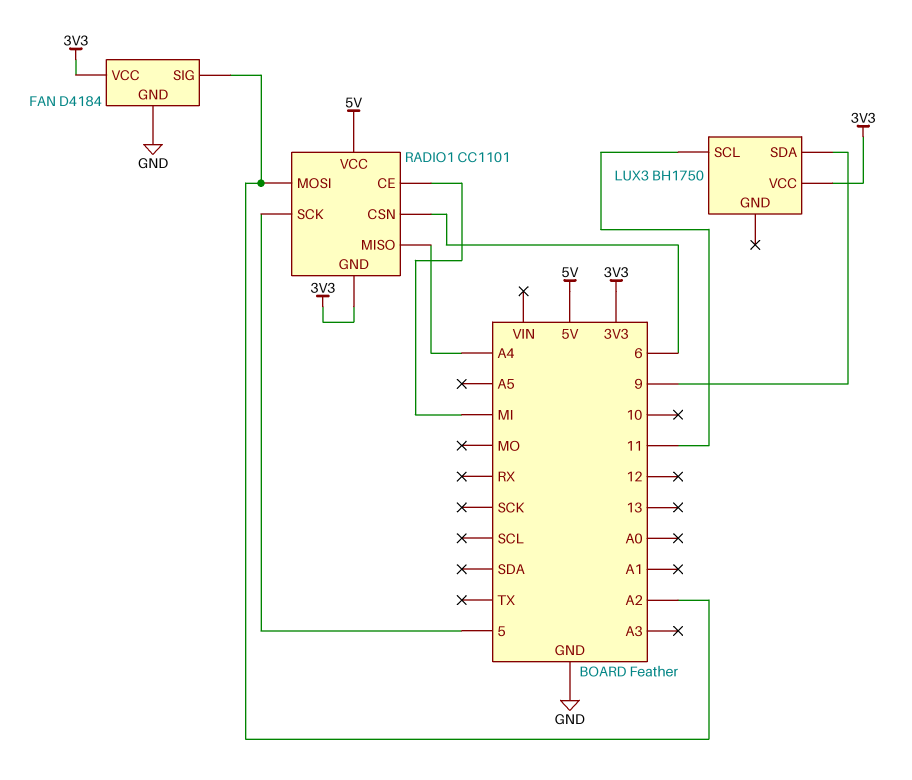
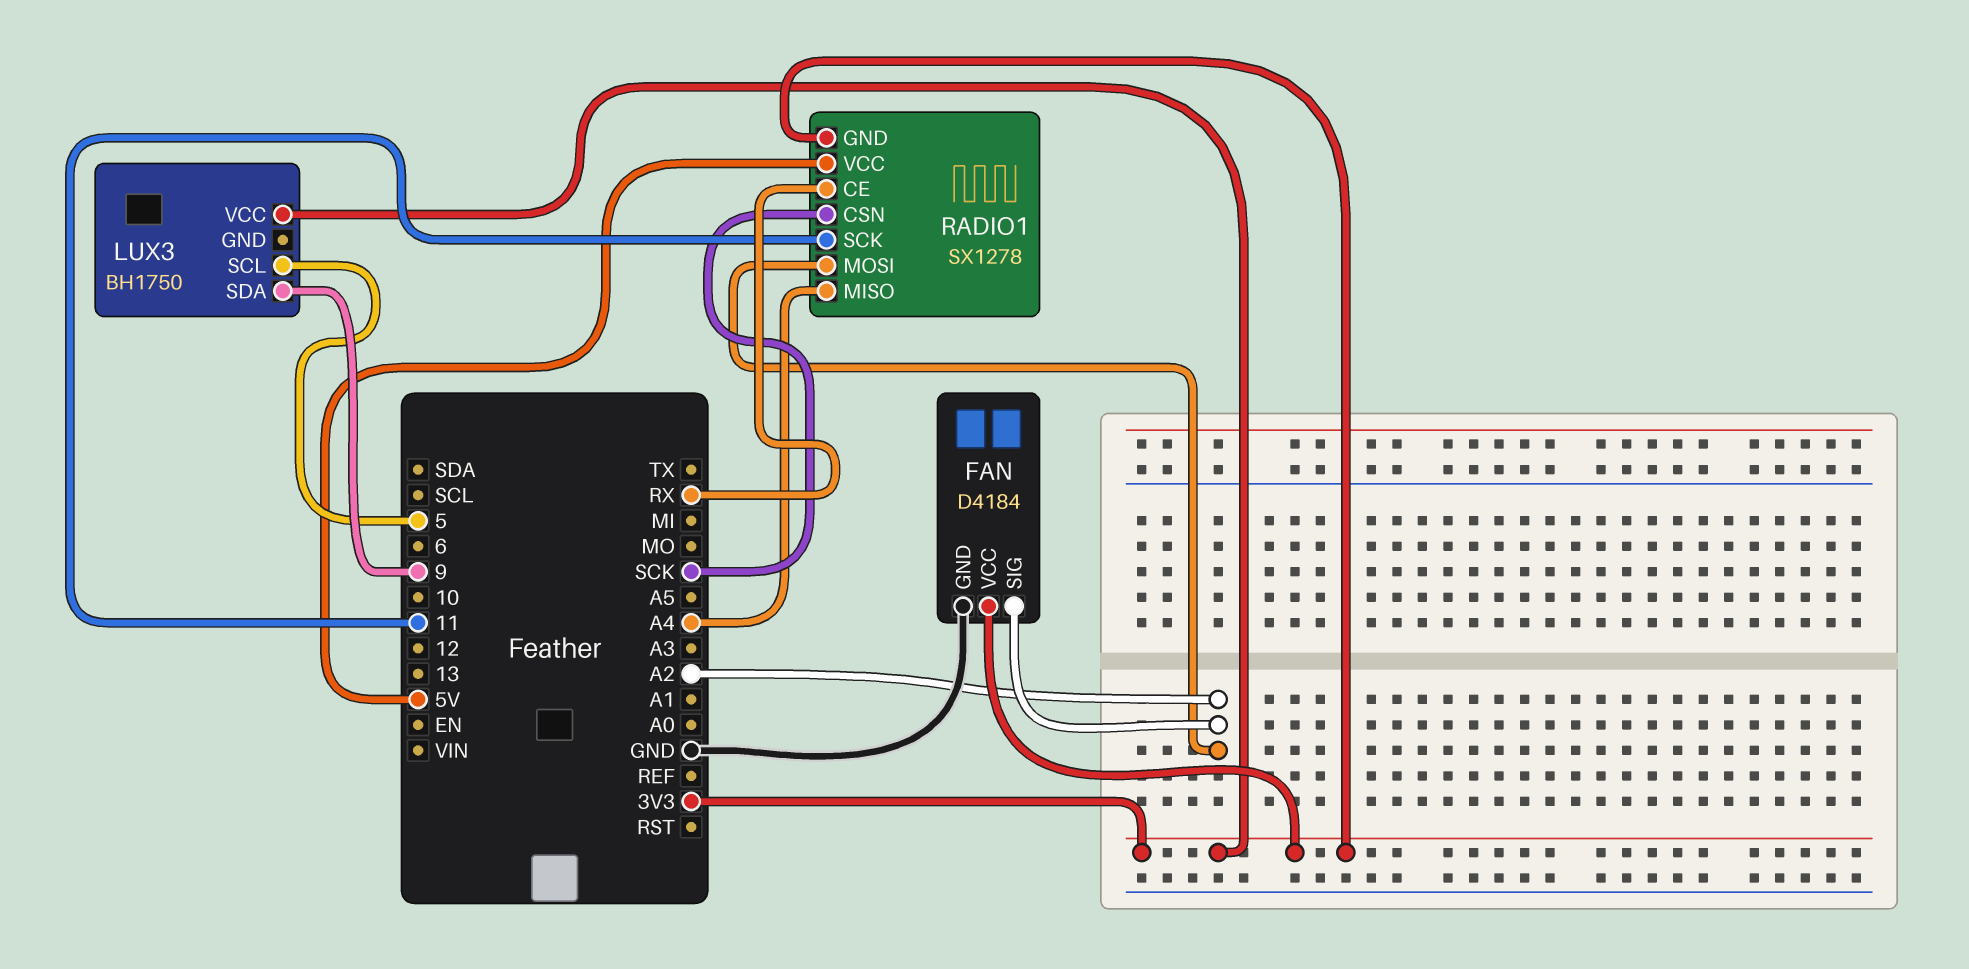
LUX3 pin SCL: 11 -> 5
RADIO1: CC1101 -> SX1278
RADIO1 pin CE: MI -> RX
RADIO1 pin CSN: 6 -> SCK
RADIO1 pin SCK: 5 -> 11

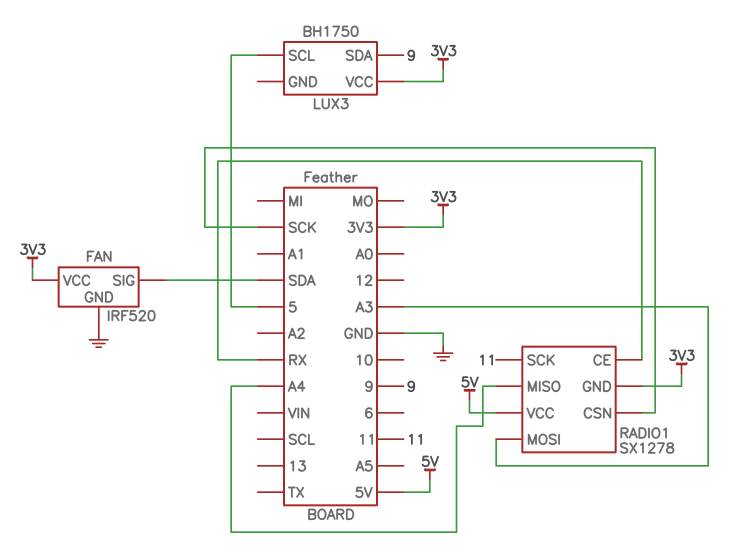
FAN: D4184 -> IRF520
FAN pin SIG: A2 -> SDA
RADIO1 pin MOSI: A2 -> A3

